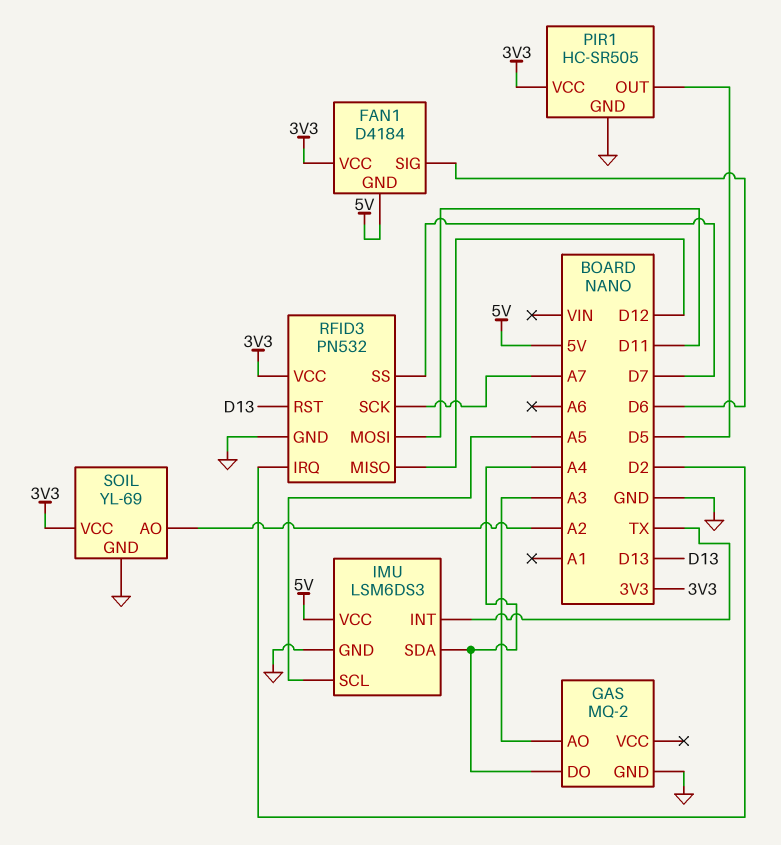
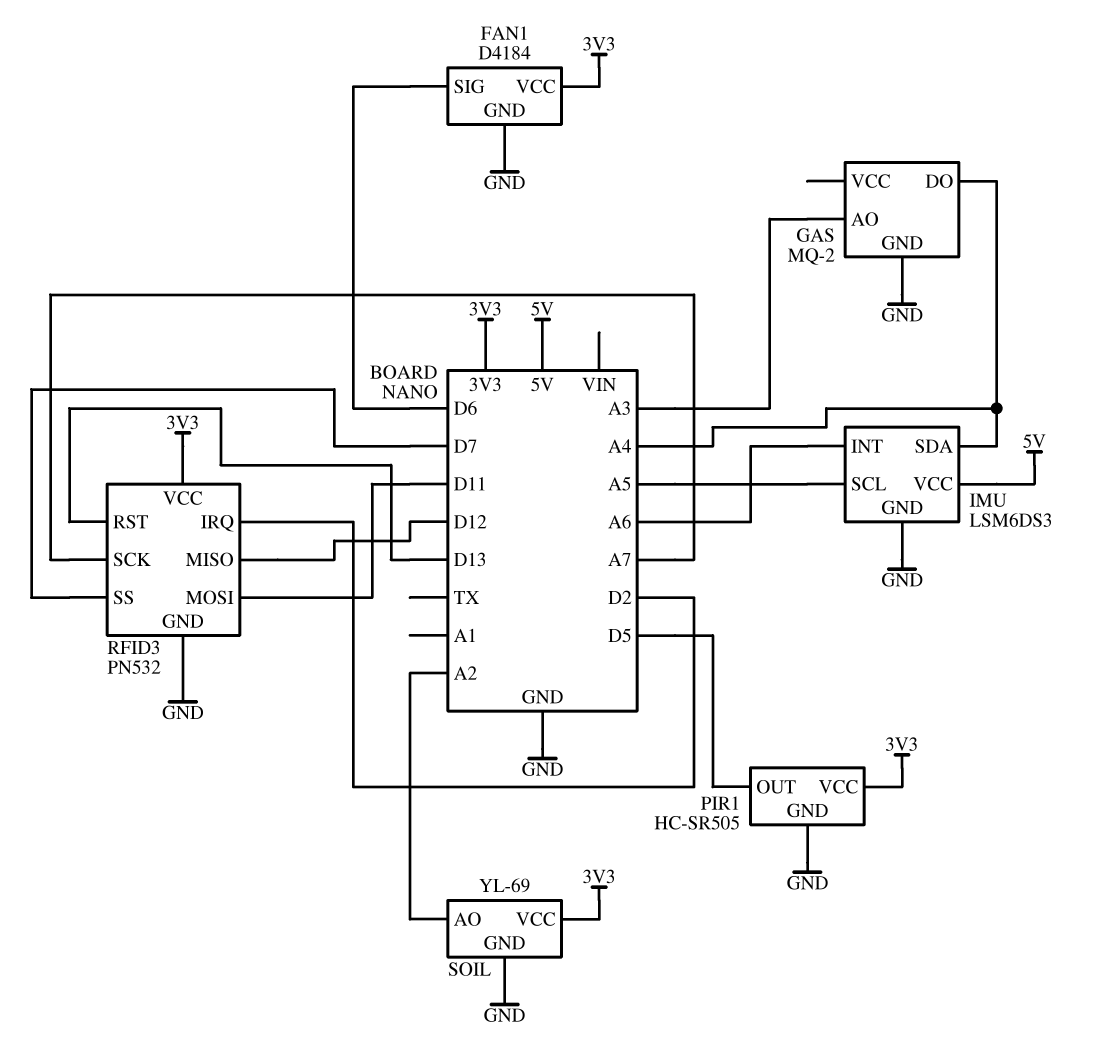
FAN1 pin GND: 5V -> GND
IMU pin INT: TX -> A6

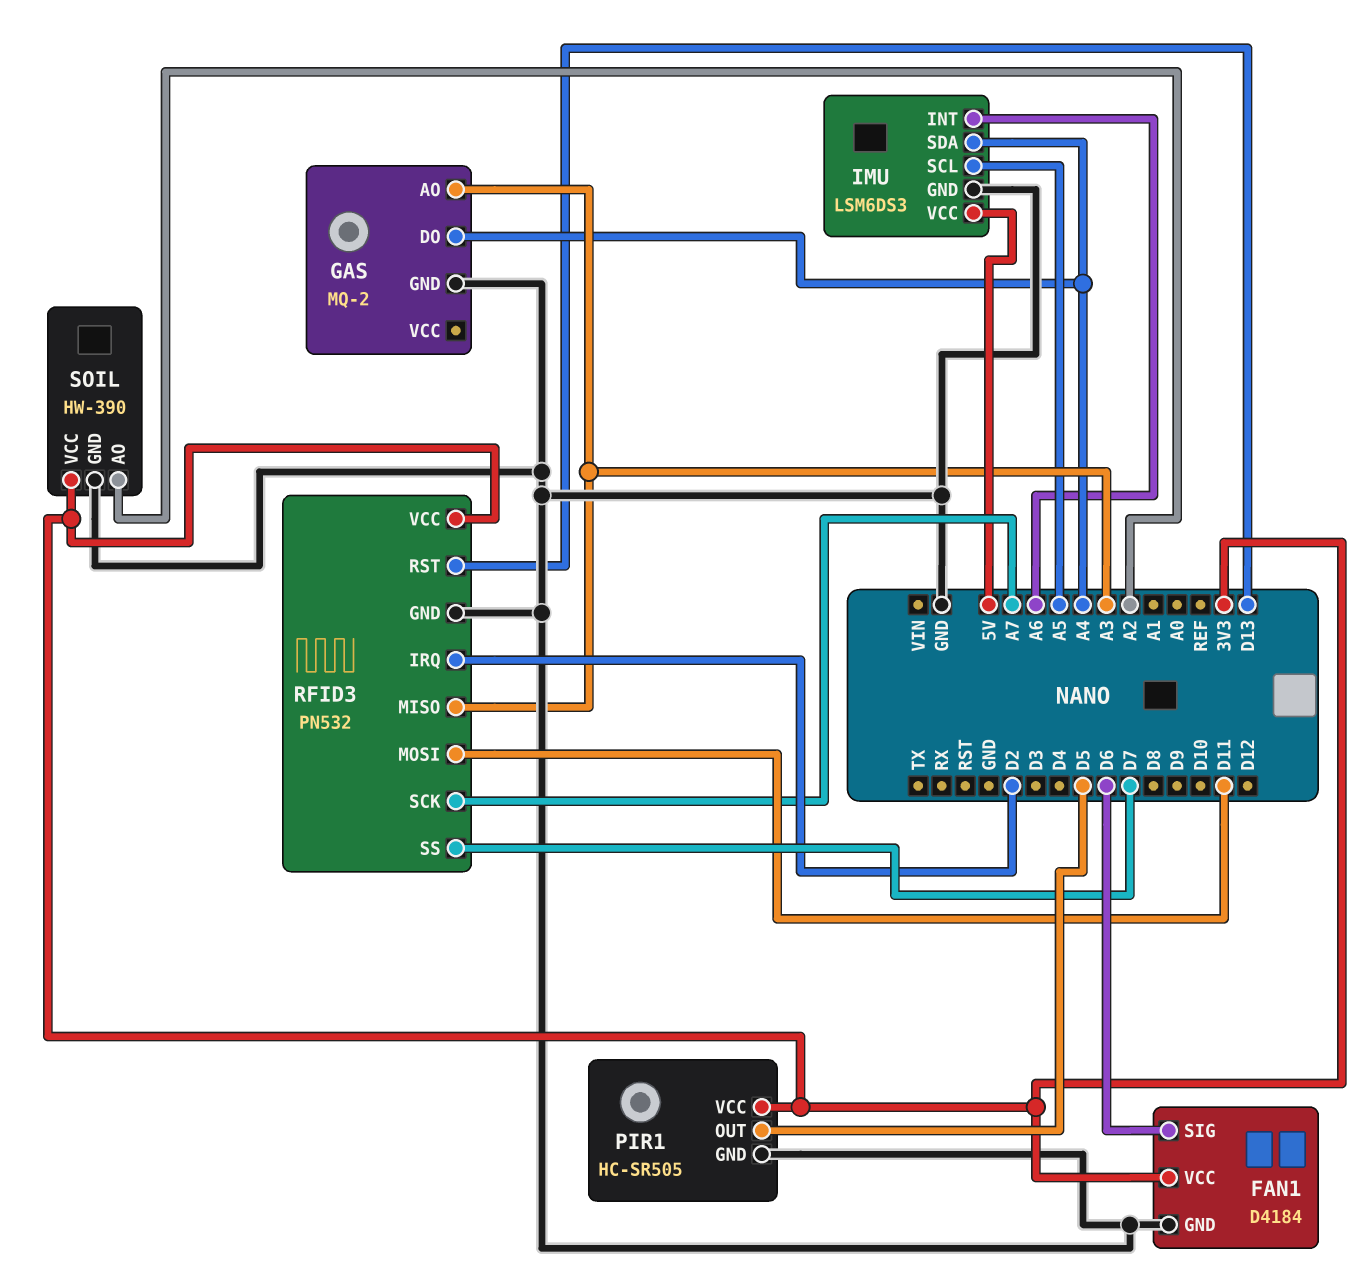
RFID3 pin MISO: D12 -> A3
SOIL: YL-69 -> HW-390

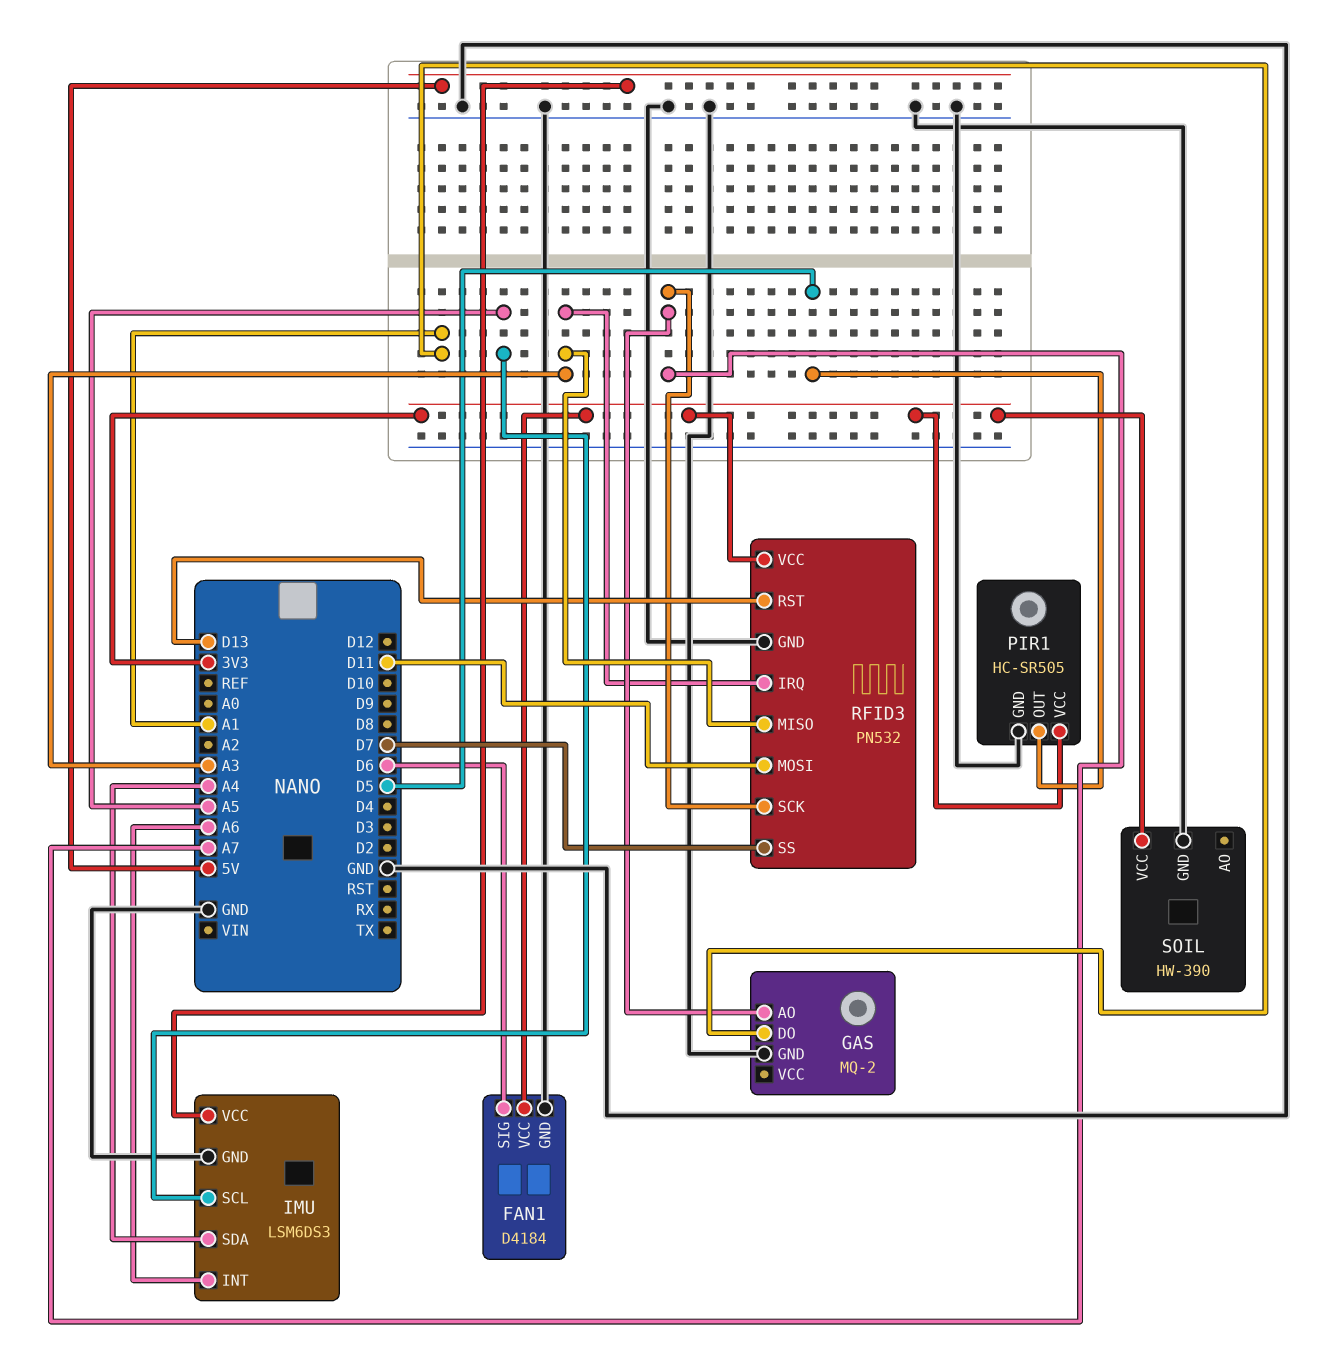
GAS pin AO: A3 -> A7
GAS pin DO: A4 -> A1
RFID3 pin IRQ: D2 -> A3
SOIL pin AO: A2 -> none

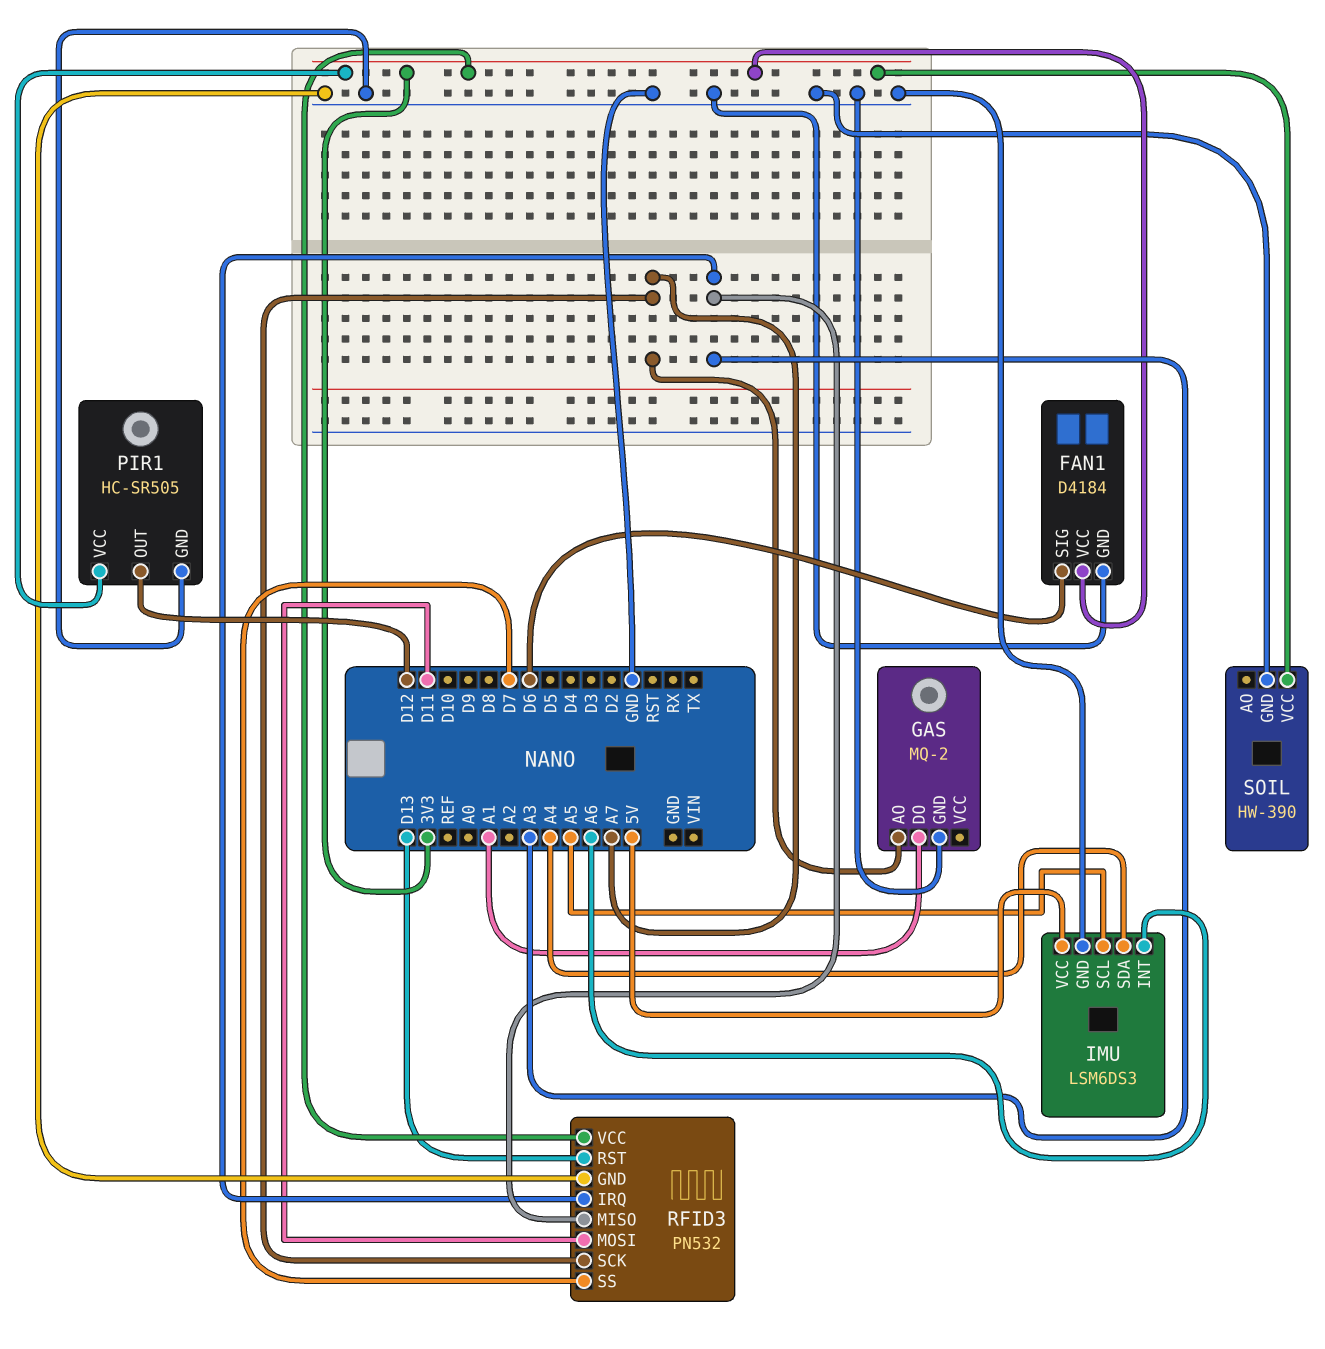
PIR1 pin OUT: D5 -> D12

